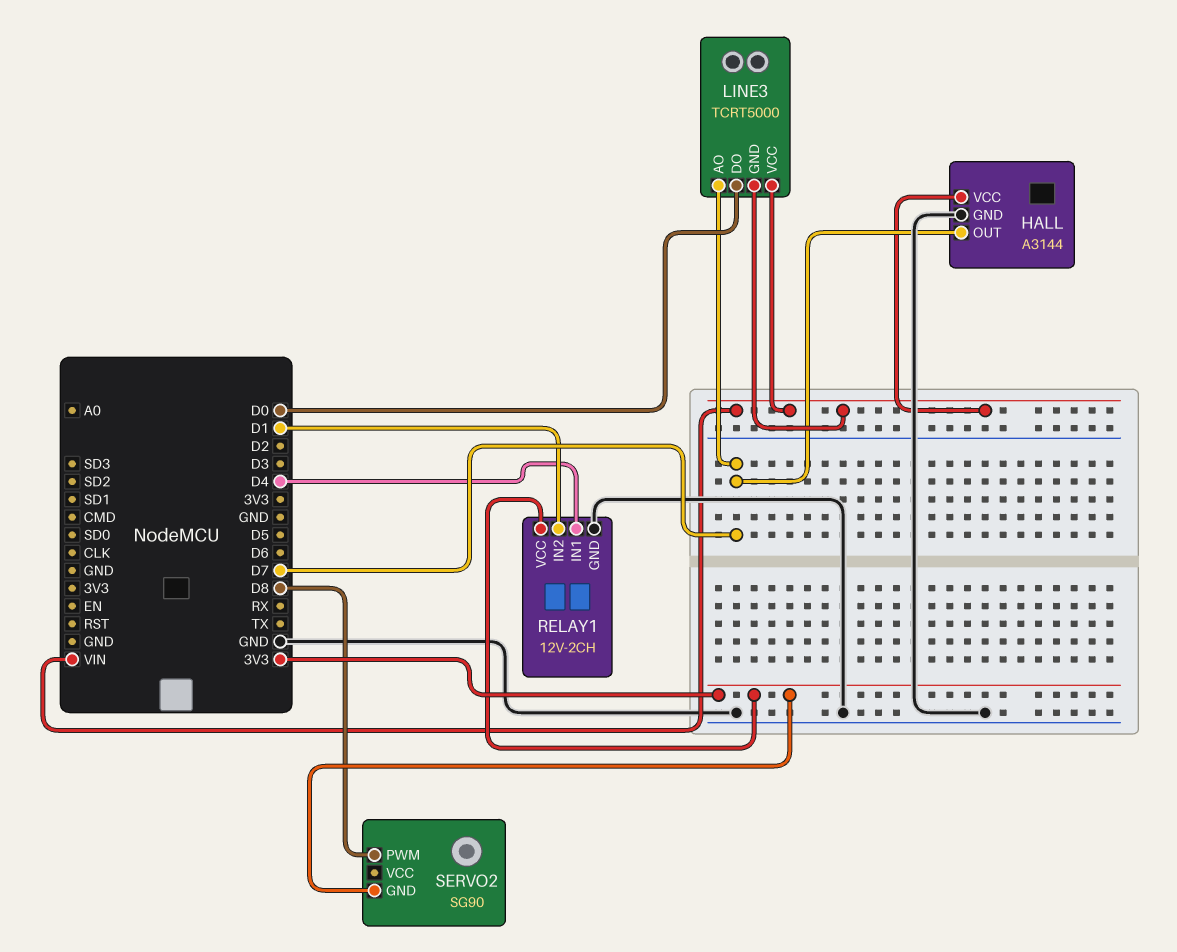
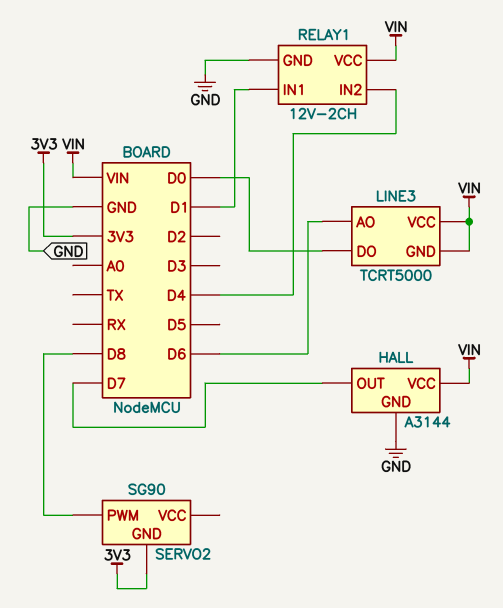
LINE3 pin AO: D7 -> D6
RELAY1 pin IN1: D4 -> D1
RELAY1 pin IN2: D1 -> D4
RELAY1 pin VCC: 3V3 -> VIN

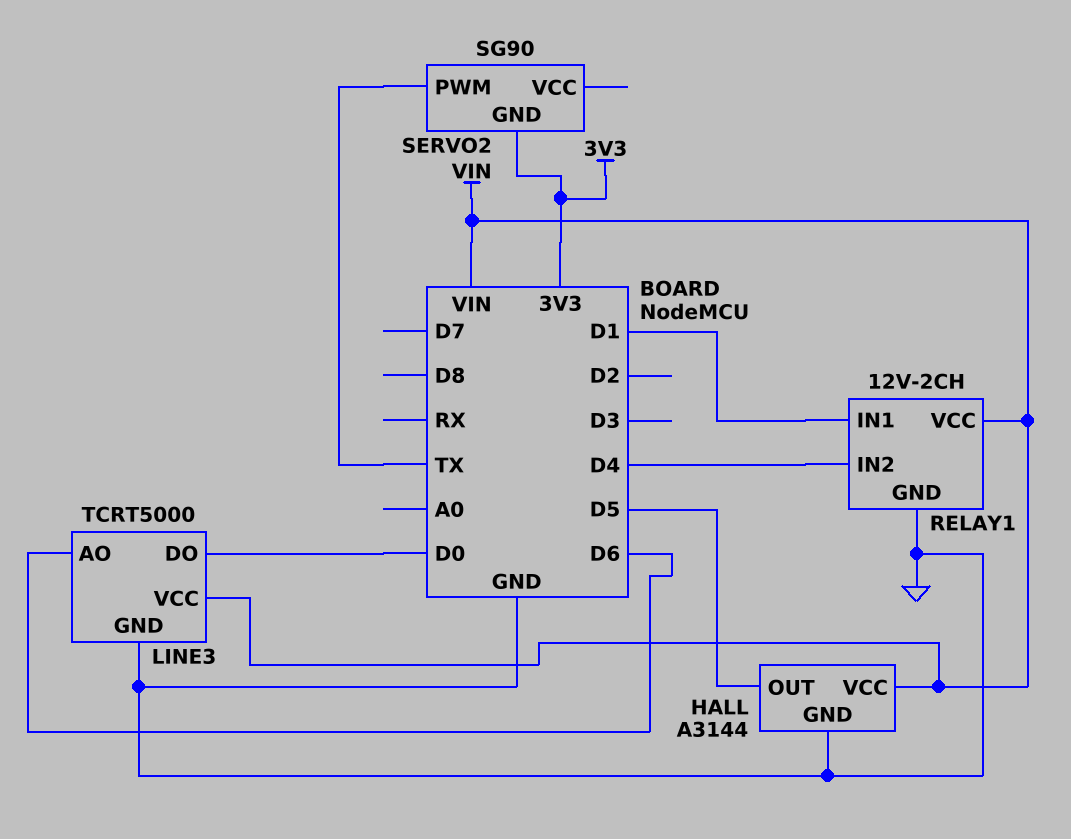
HALL pin OUT: D7 -> D5
LINE3 pin GND: VIN -> GND
SERVO2 pin PWM: D8 -> TX

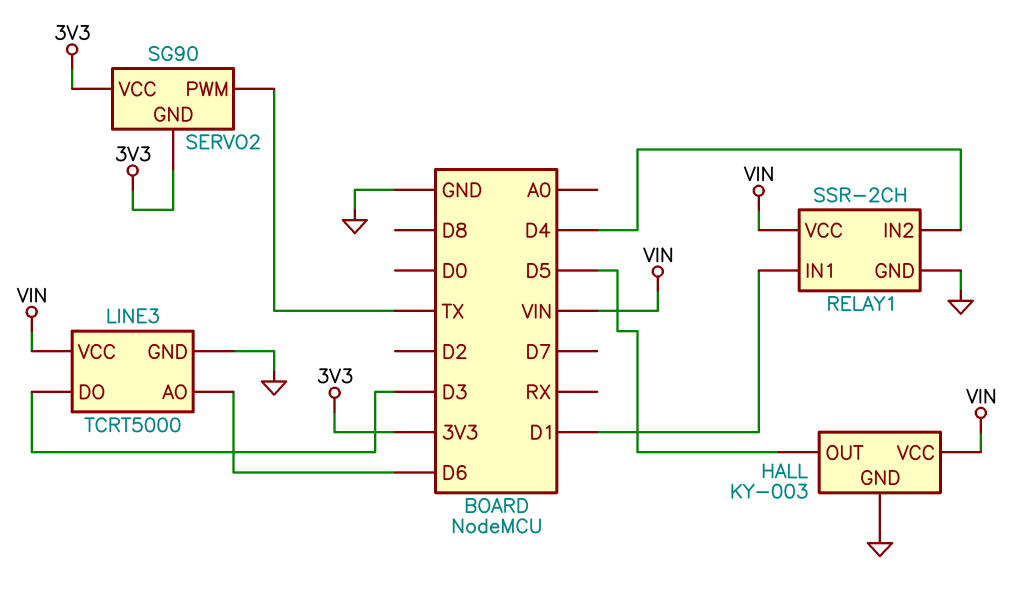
HALL: A3144 -> KY-003
LINE3 pin DO: D0 -> D3
RELAY1: 12V-2CH -> SSR-2CH
SERVO2 pin VCC: none -> 3V3

